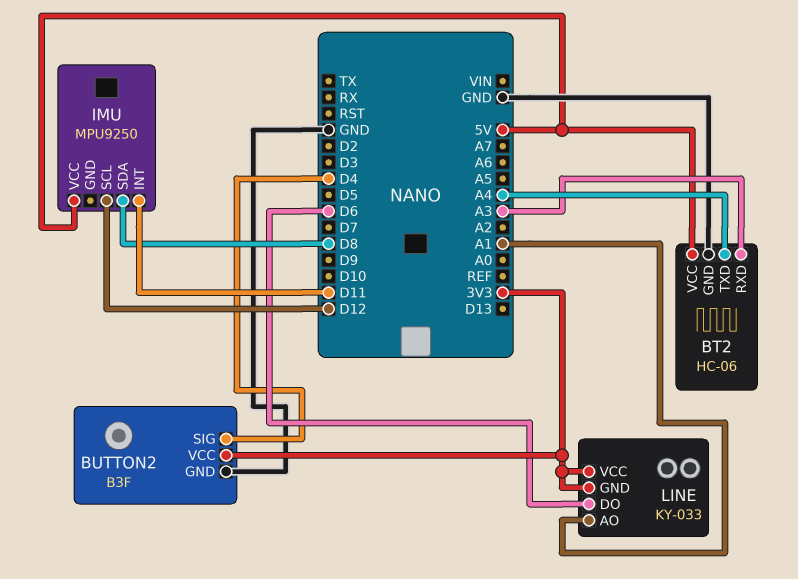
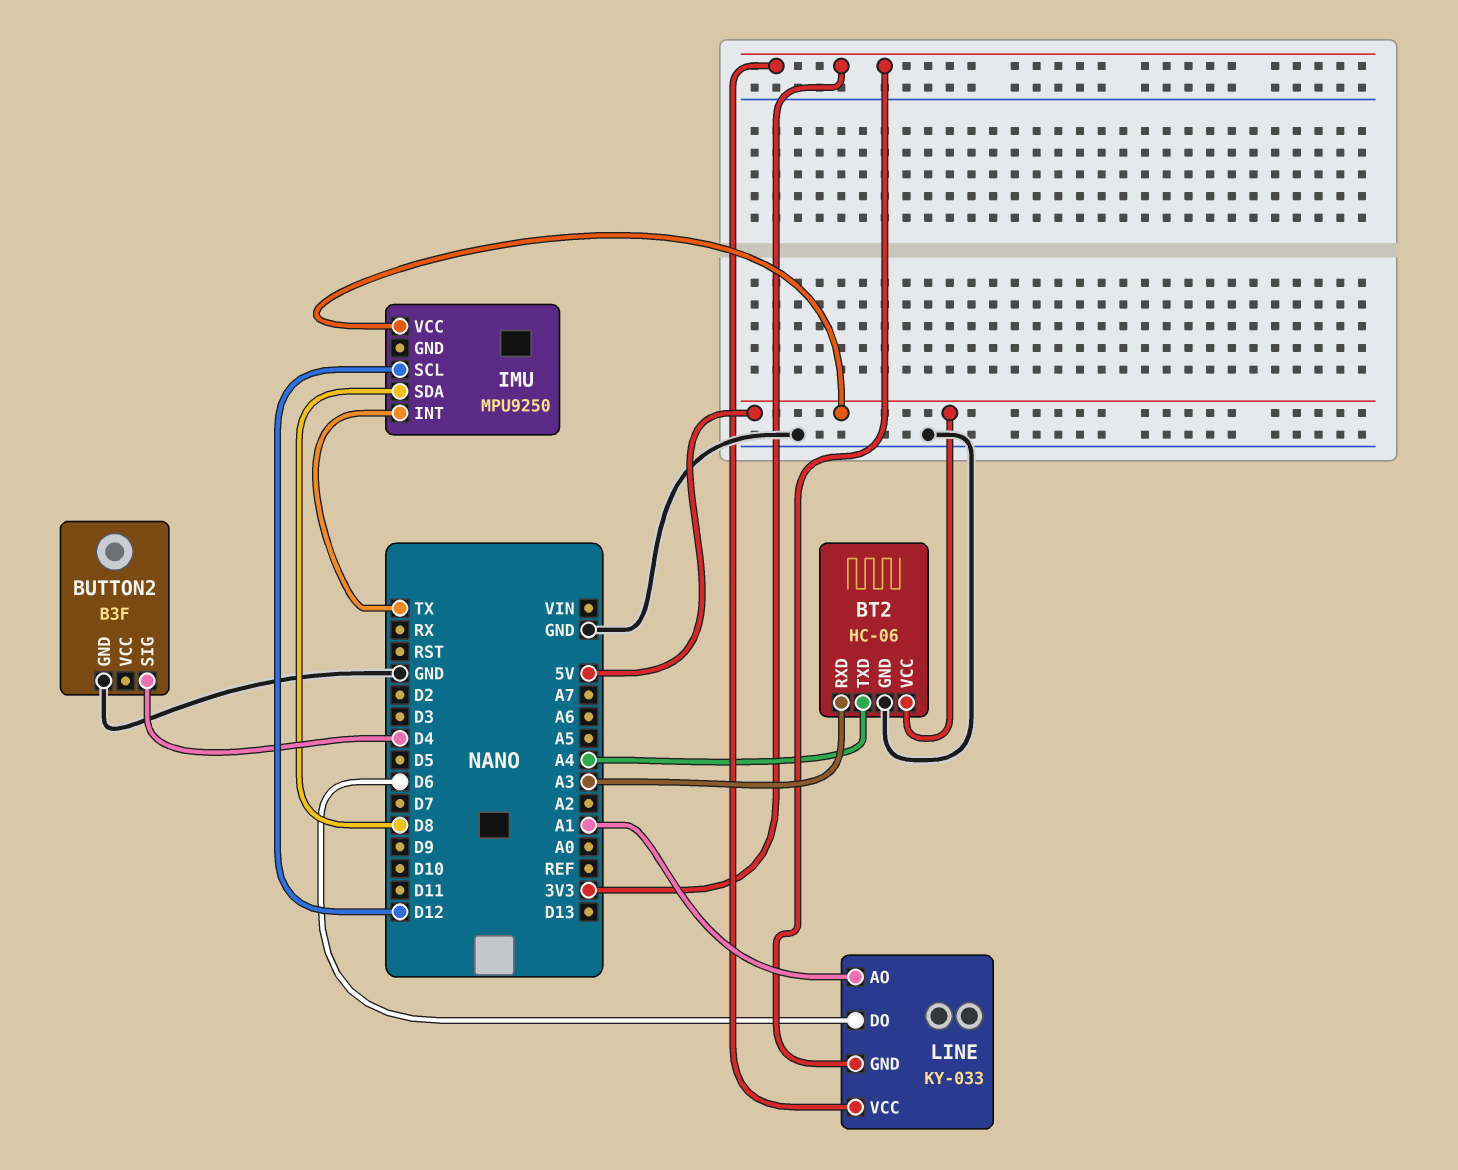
BUTTON2 pin VCC: 3V3 -> none
IMU pin INT: D11 -> TX

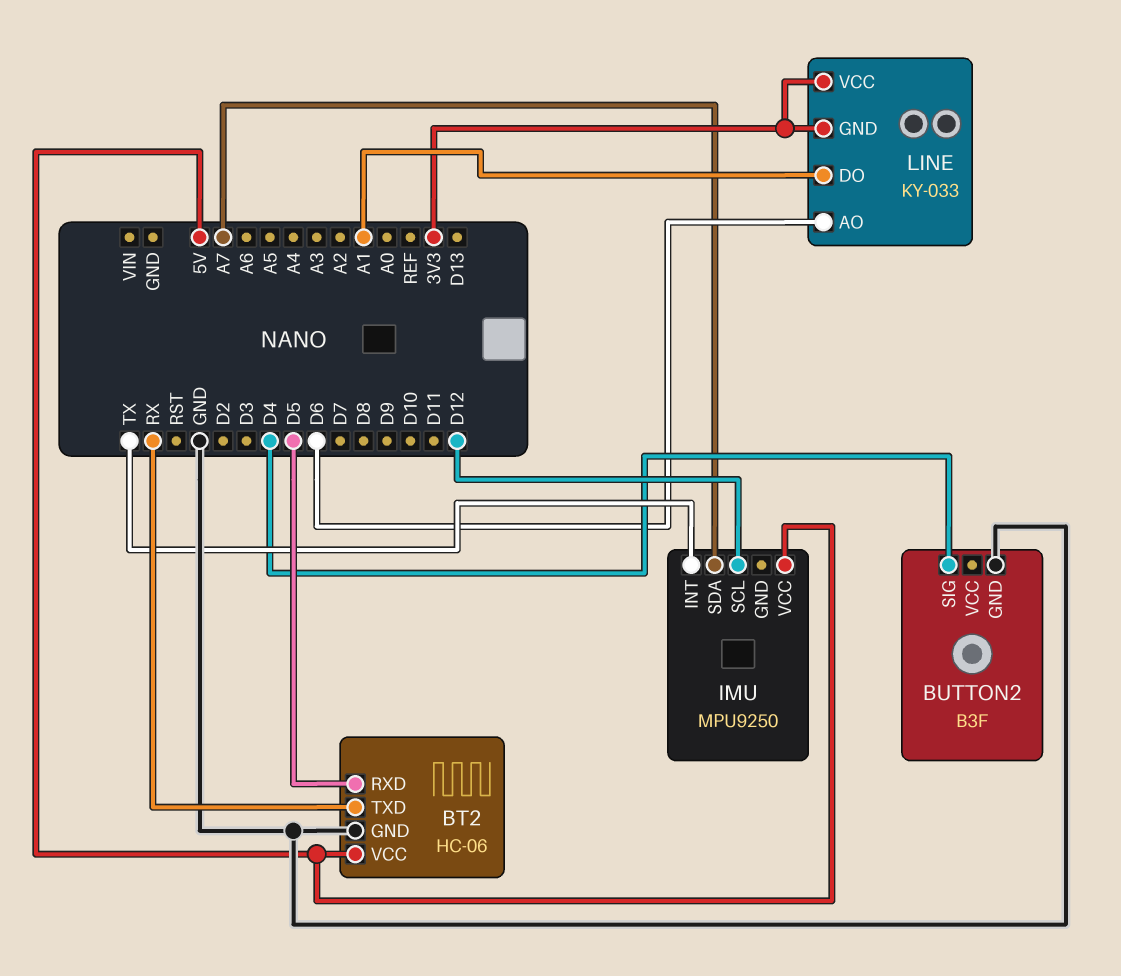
BT2 pin RXD: A3 -> D5
BT2 pin TXD: A4 -> RX
IMU pin SDA: D8 -> A7
LINE pin AO: A1 -> D6
LINE pin DO: D6 -> A1

